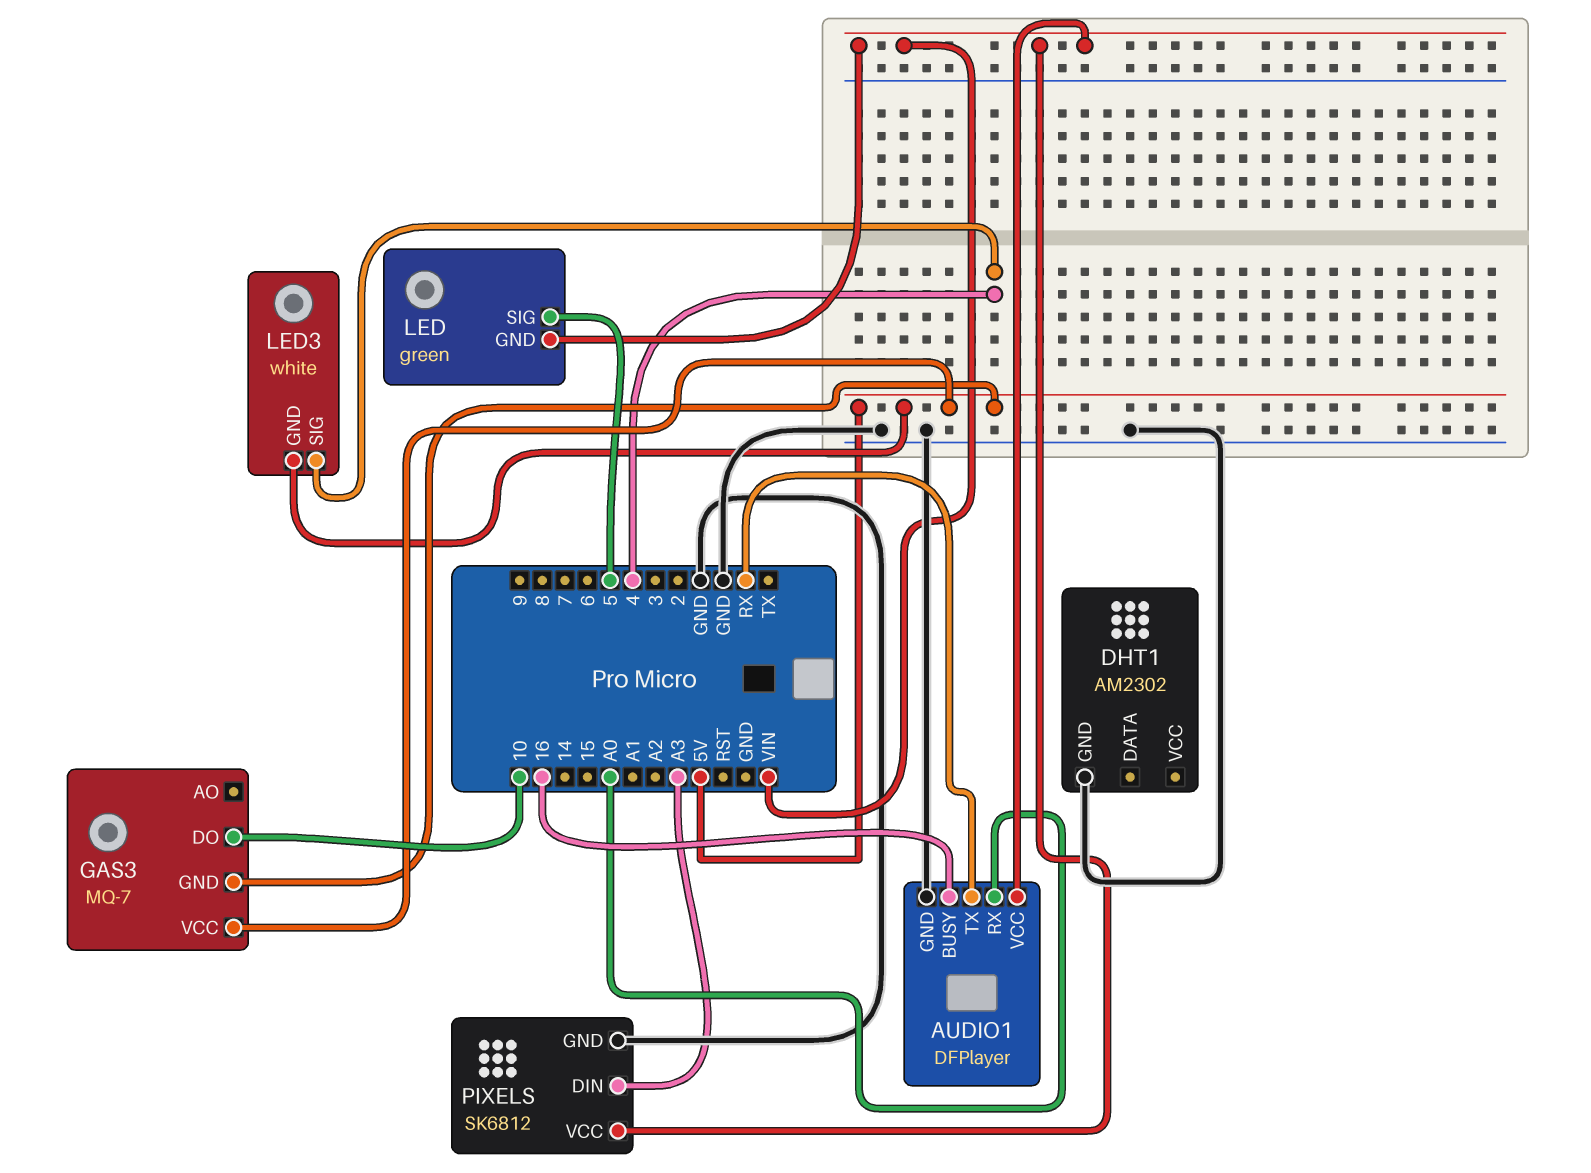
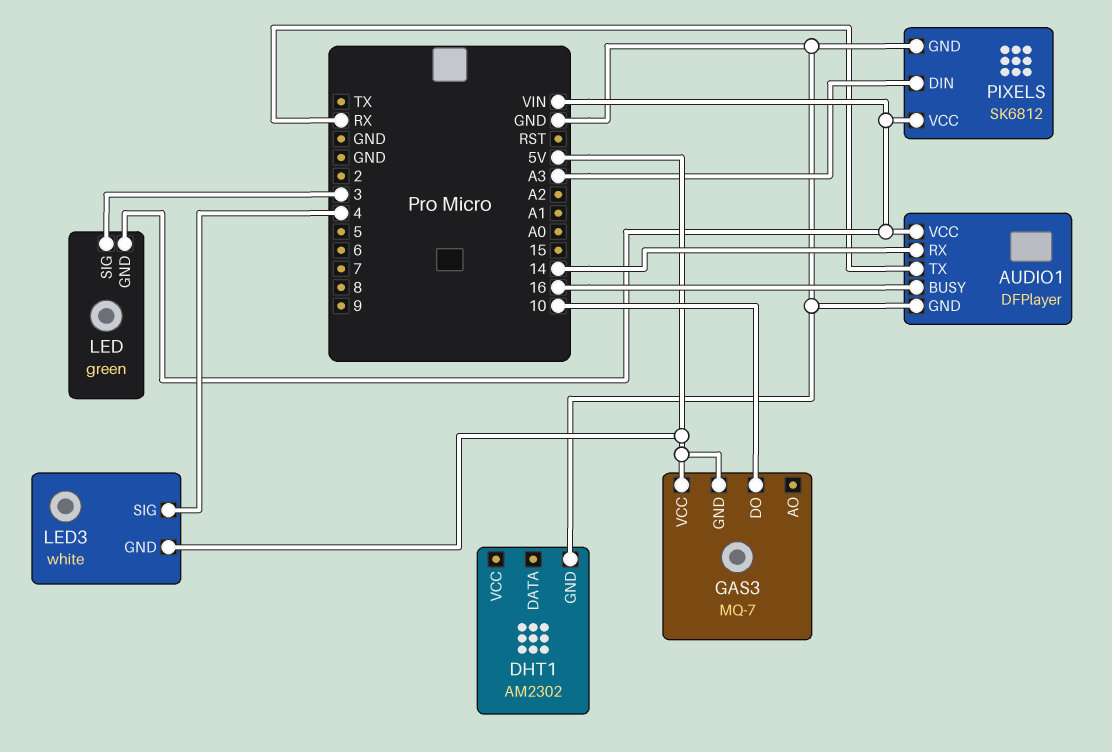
AUDIO1 pin RX: A0 -> 14
LED pin SIG: 5 -> 3

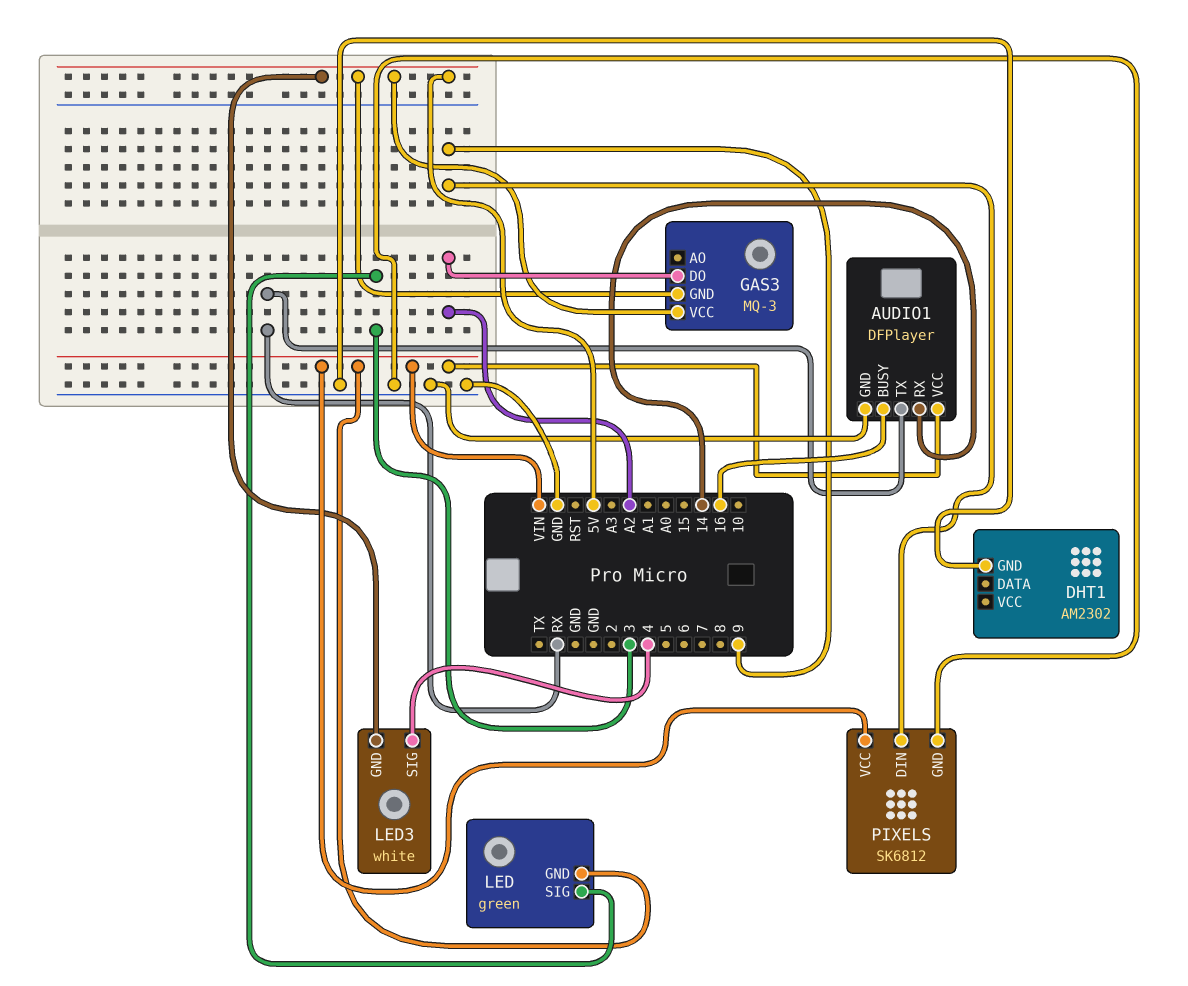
GAS3: MQ-7 -> MQ-3
GAS3 pin DO: 10 -> A2
PIXELS pin DIN: A3 -> 9

